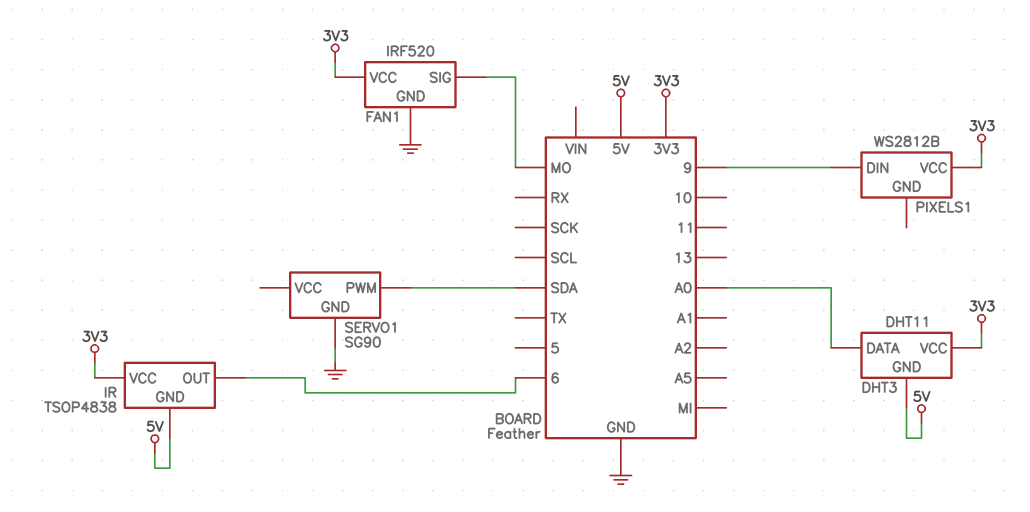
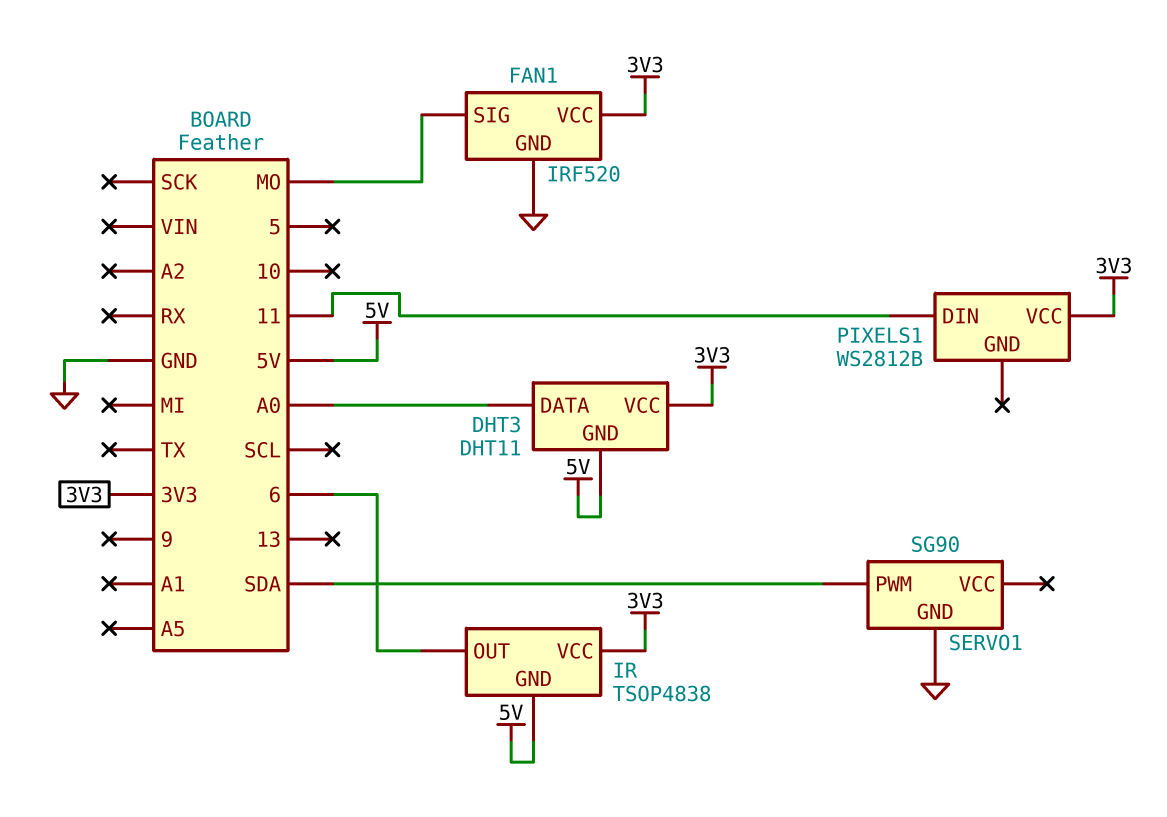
PIXELS1 pin DIN: 9 -> 11

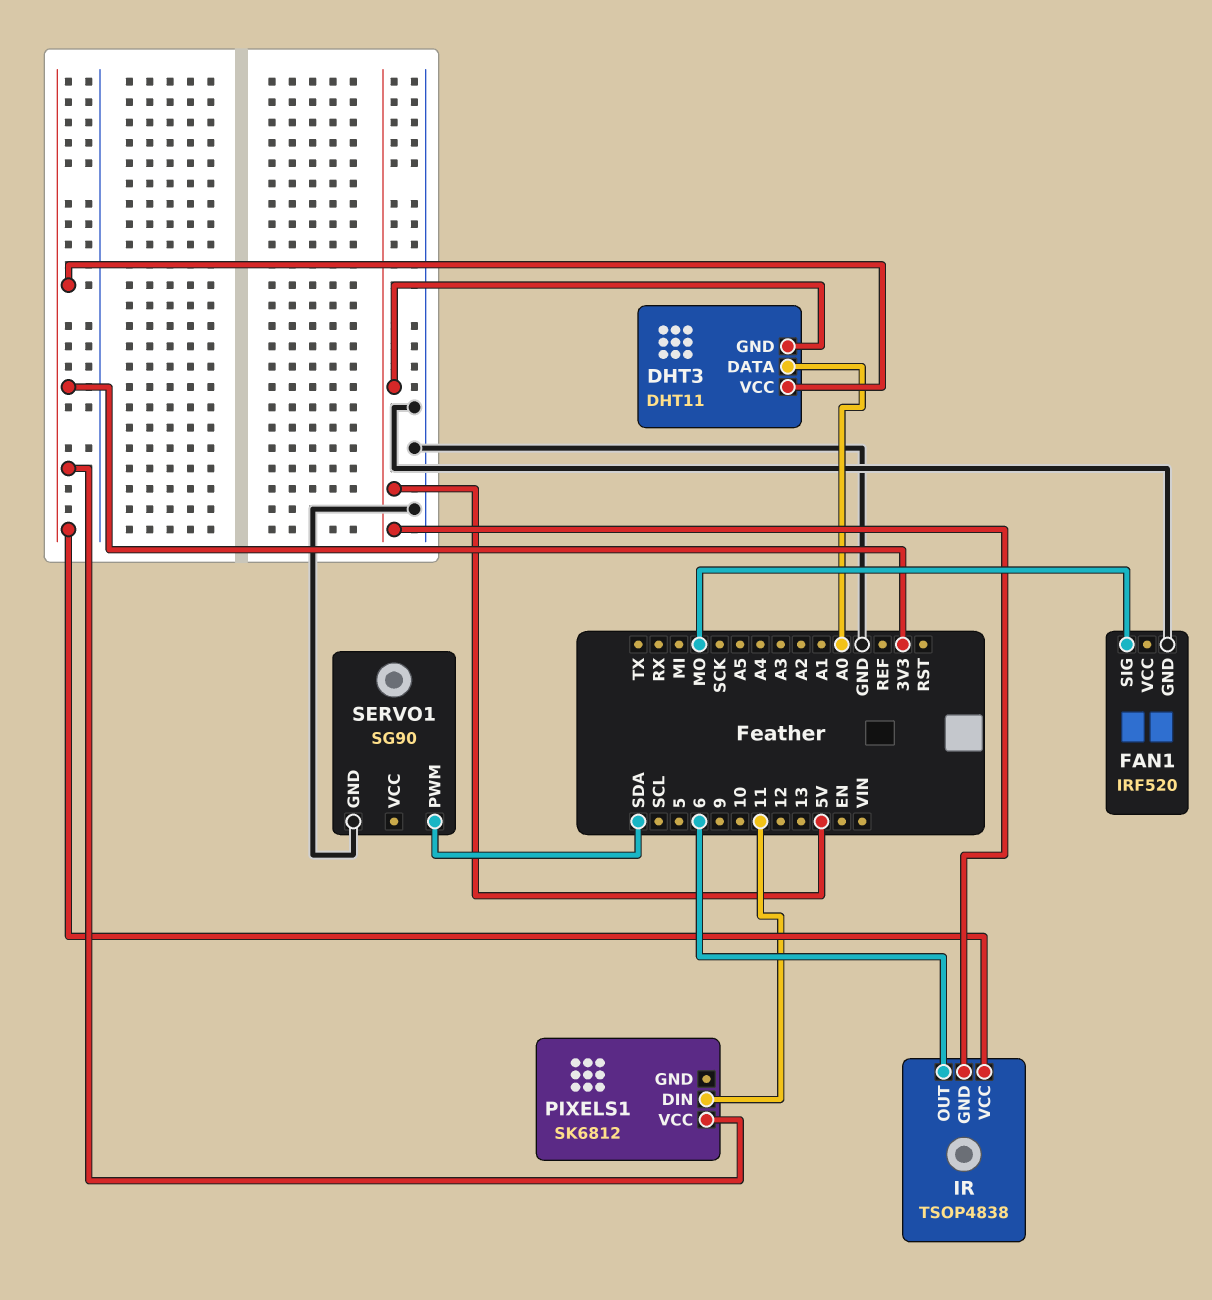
FAN1 pin VCC: 3V3 -> none
PIXELS1: WS2812B -> SK6812

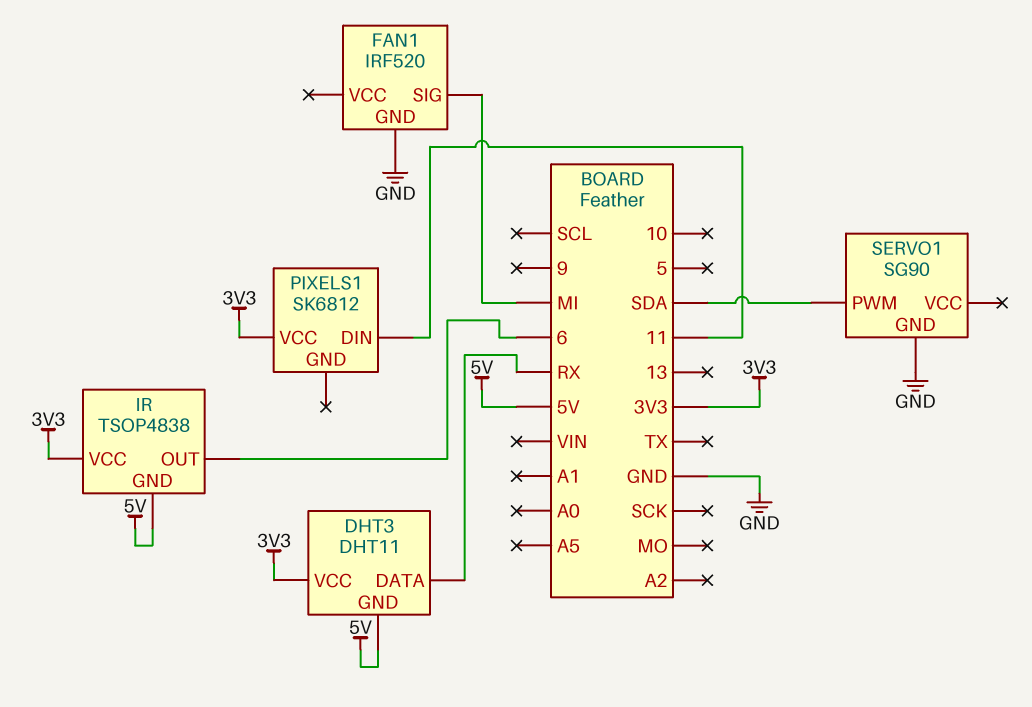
DHT3 pin DATA: A0 -> RX
FAN1 pin SIG: MO -> MI

